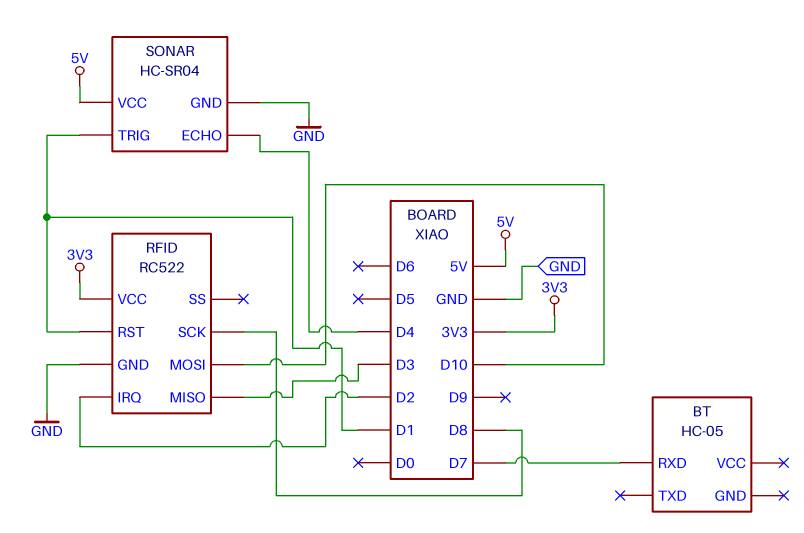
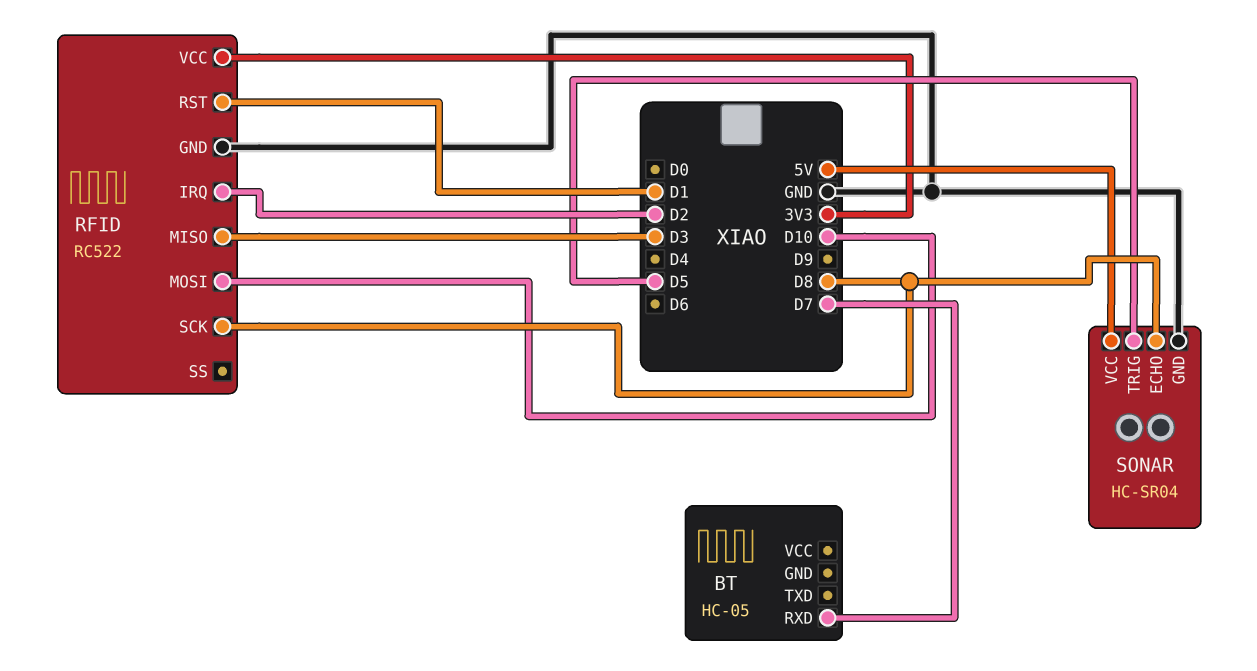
SONAR pin ECHO: D4 -> D8
SONAR pin TRIG: D1 -> D5

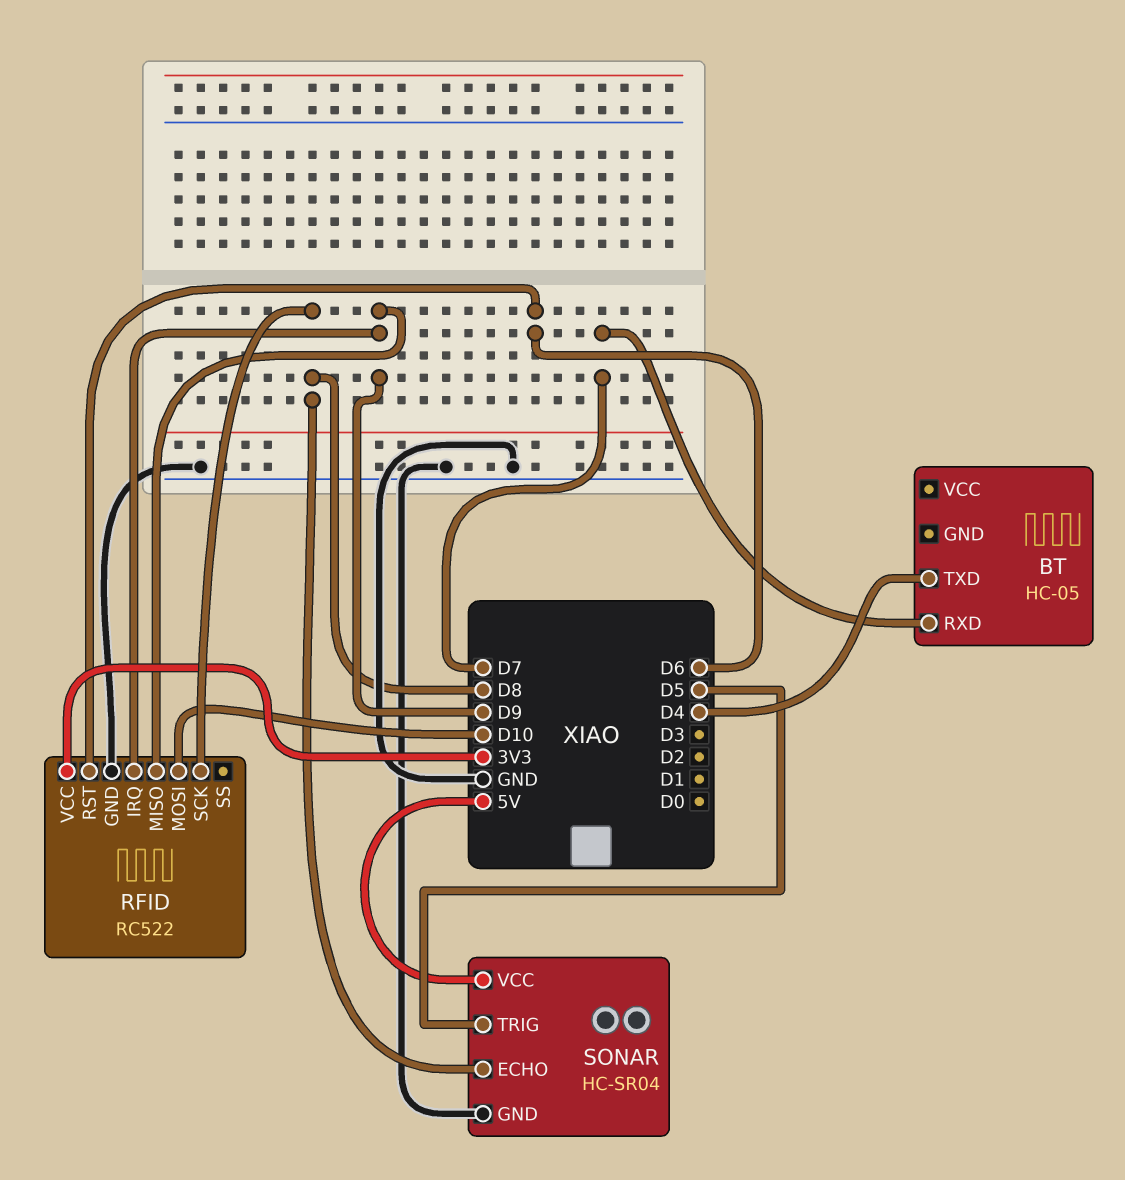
BT pin TXD: none -> D4
RFID pin IRQ: D2 -> D9
RFID pin MISO: D3 -> D9
RFID pin RST: D1 -> D6

